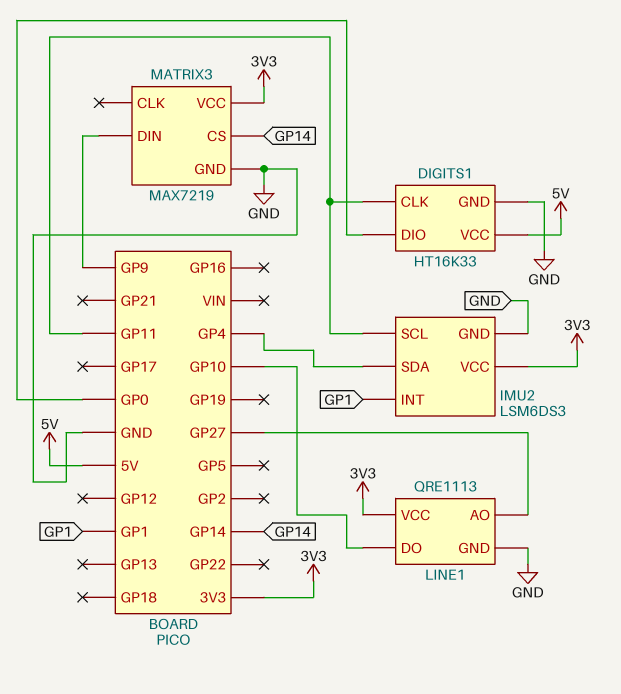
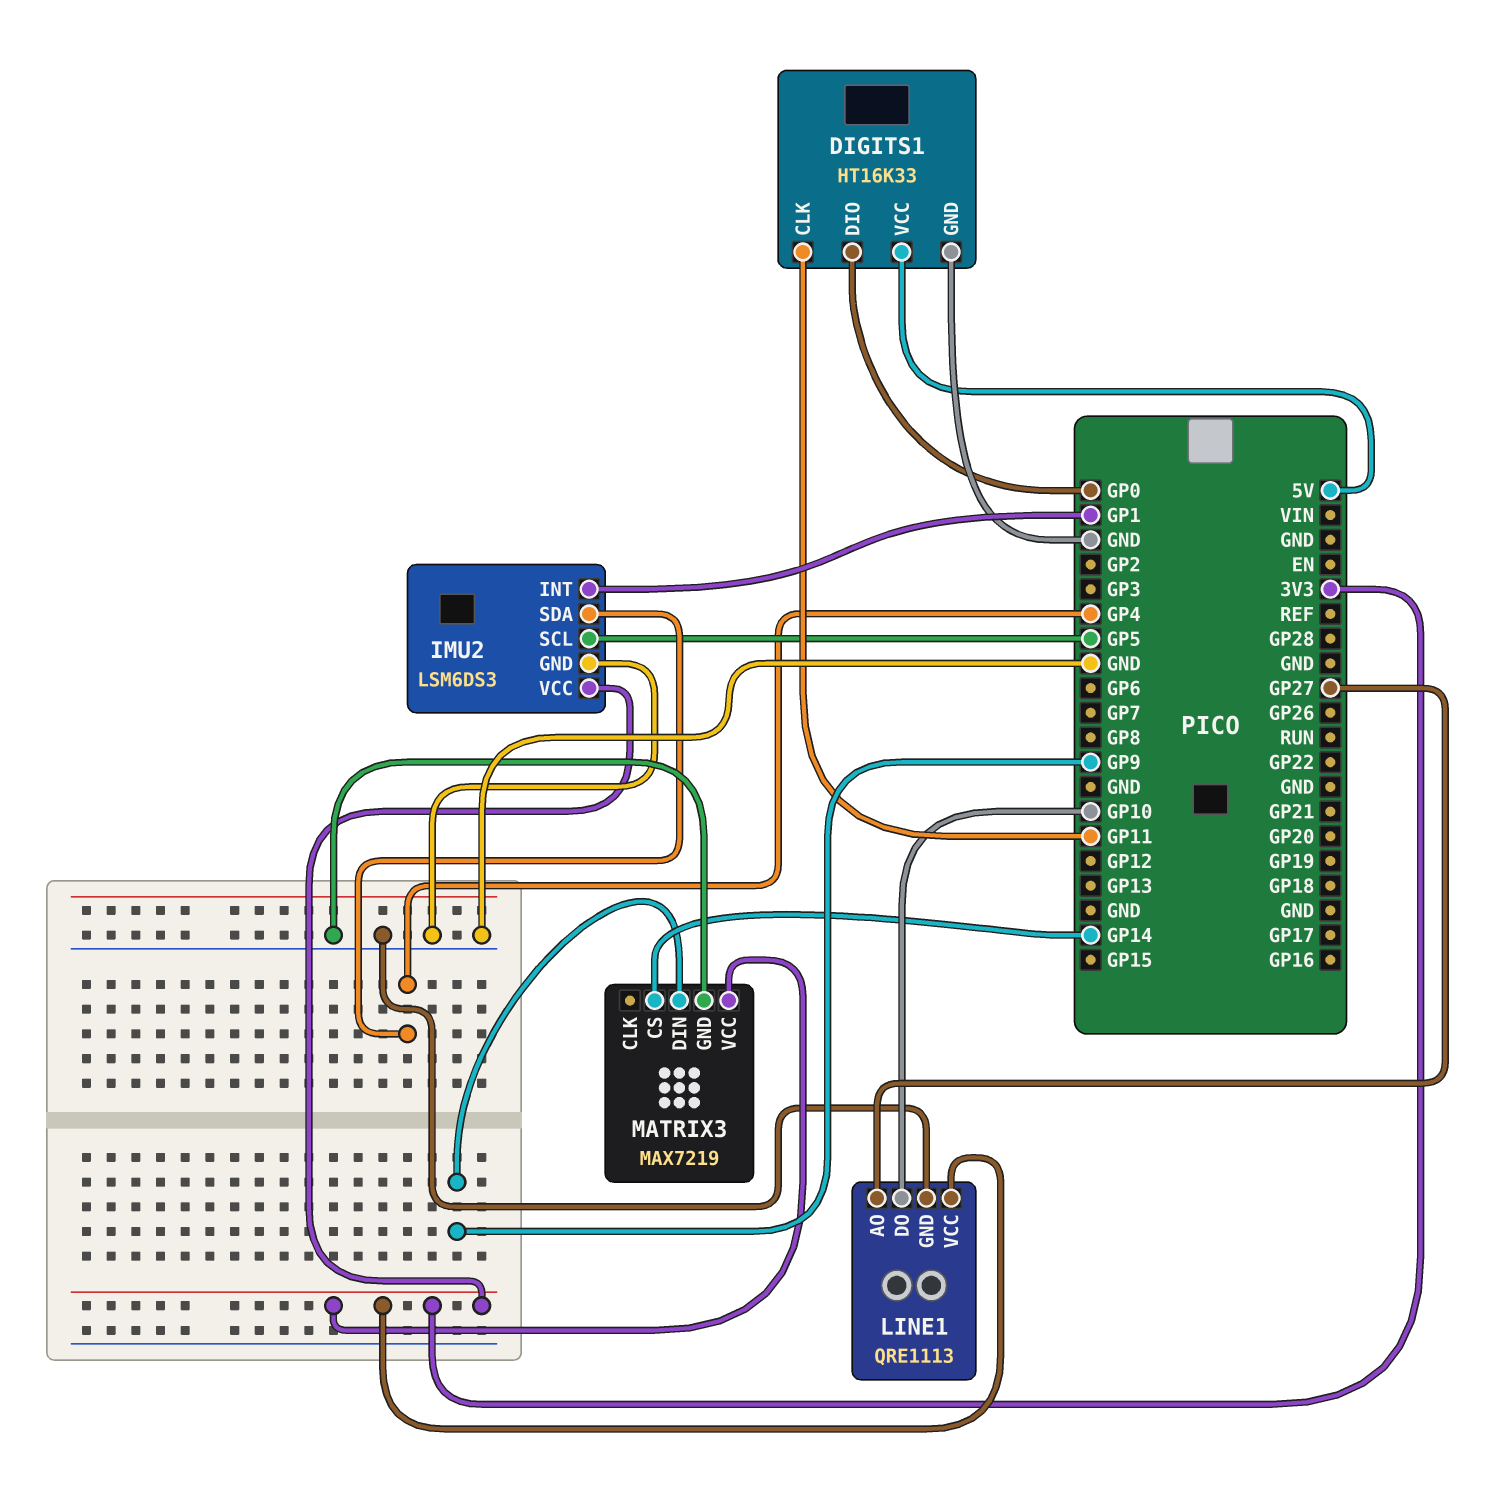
IMU2 pin SCL: GP11 -> GP5

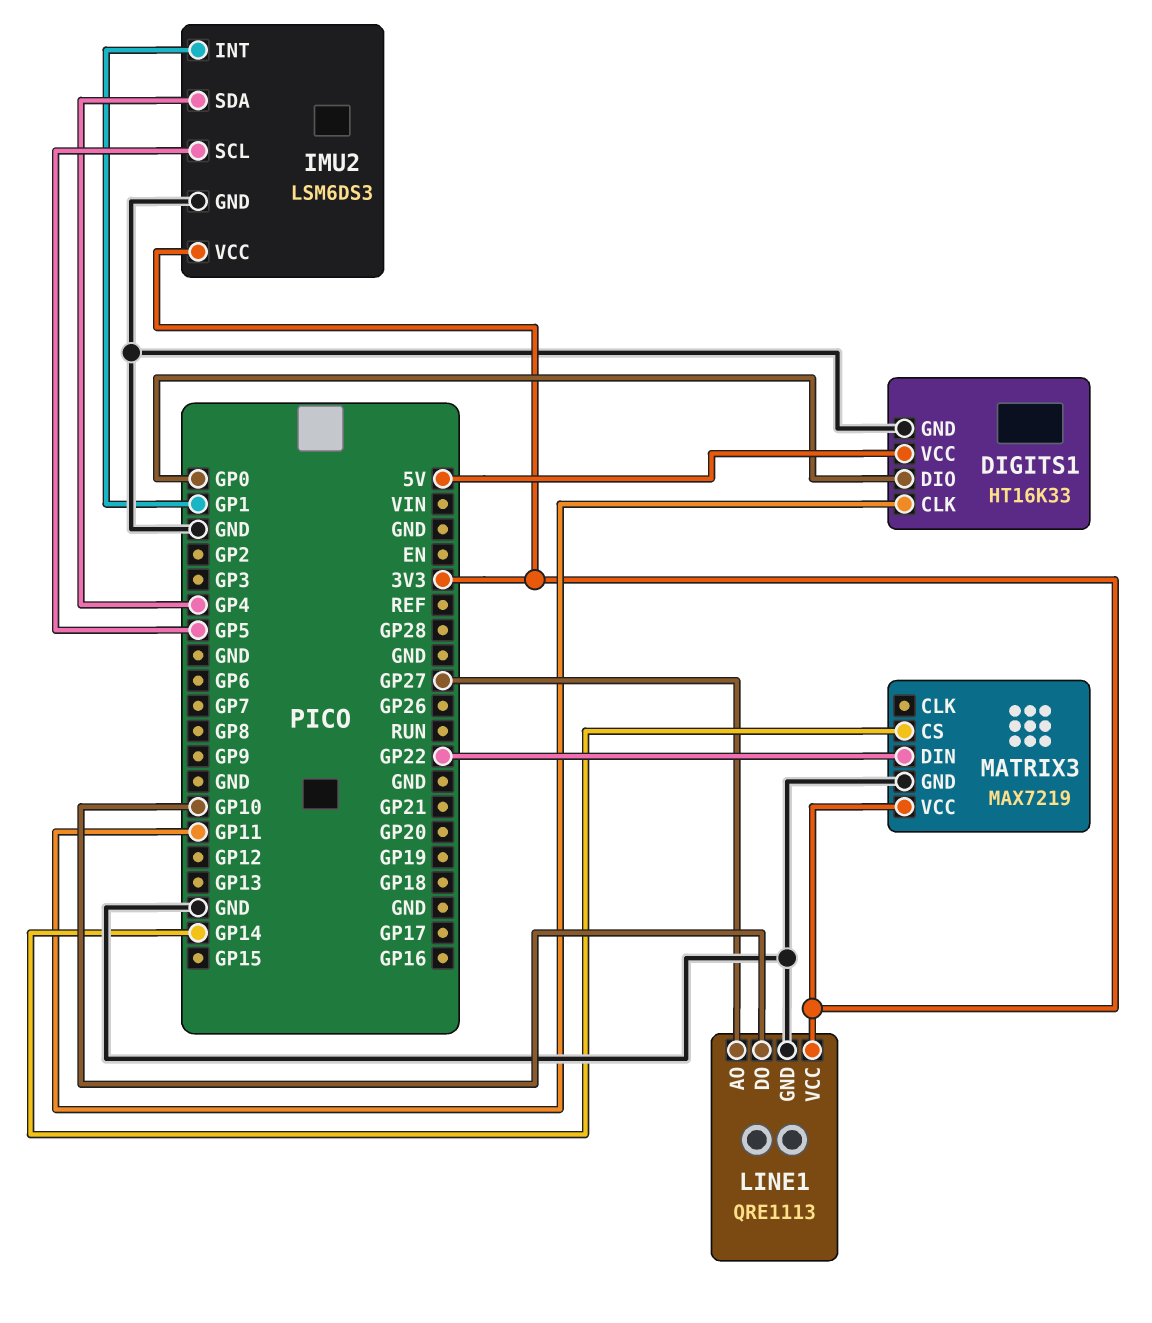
MATRIX3 pin DIN: GP9 -> GP22

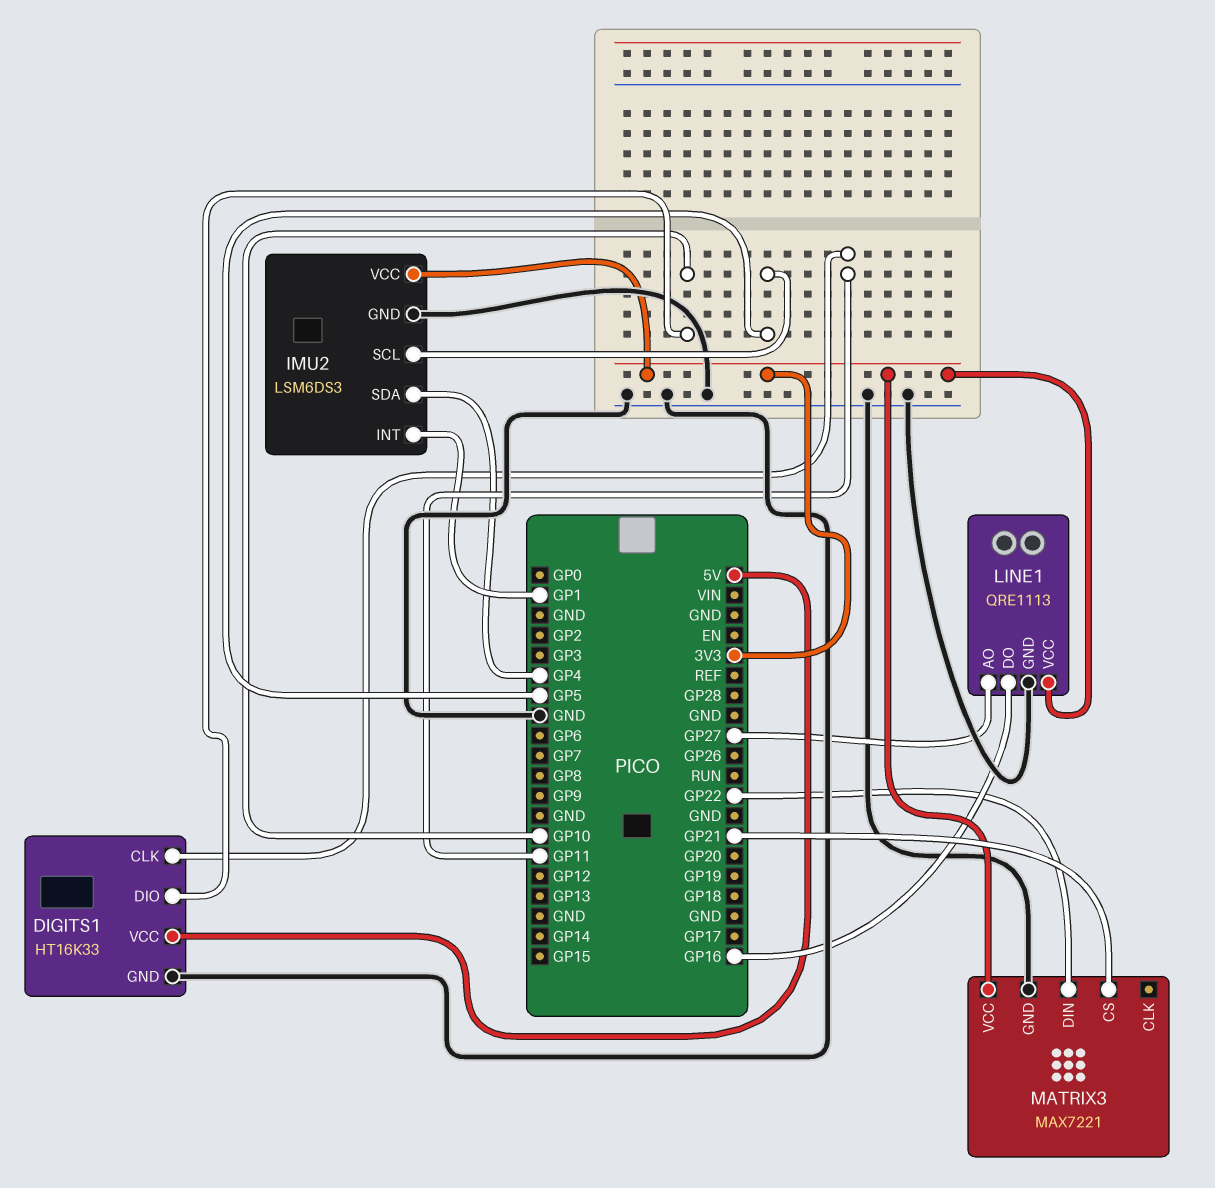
DIGITS1 pin DIO: GP0 -> GP10
LINE1 pin DO: GP10 -> GP16
MATRIX3: MAX7219 -> MAX7221
MATRIX3 pin CS: GP14 -> GP21

